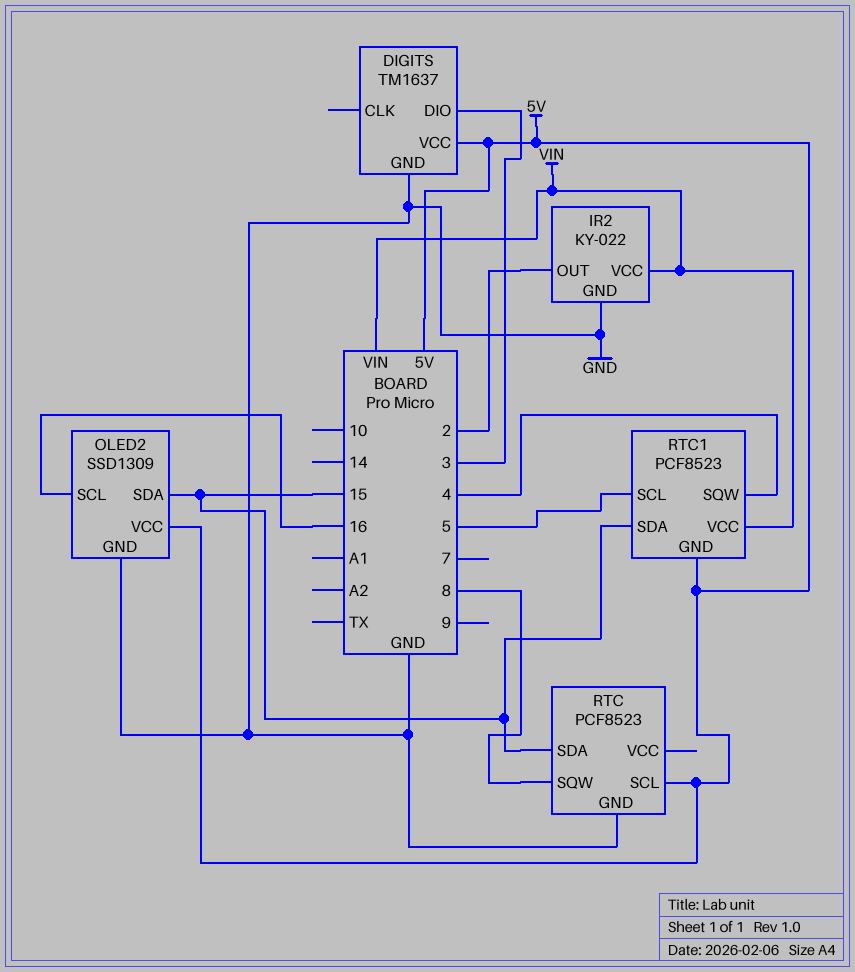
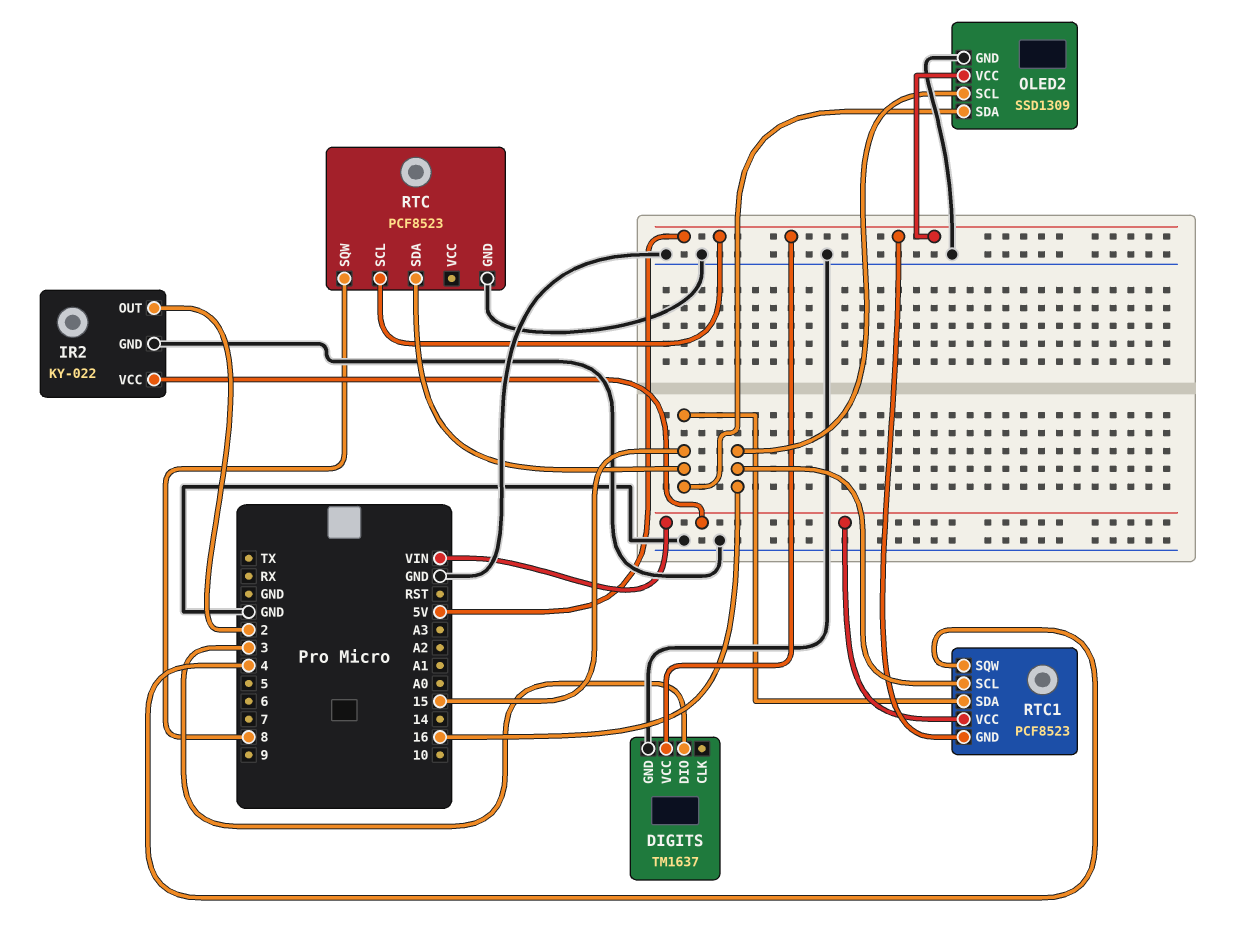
RTC1 pin SCL: 5 -> 16

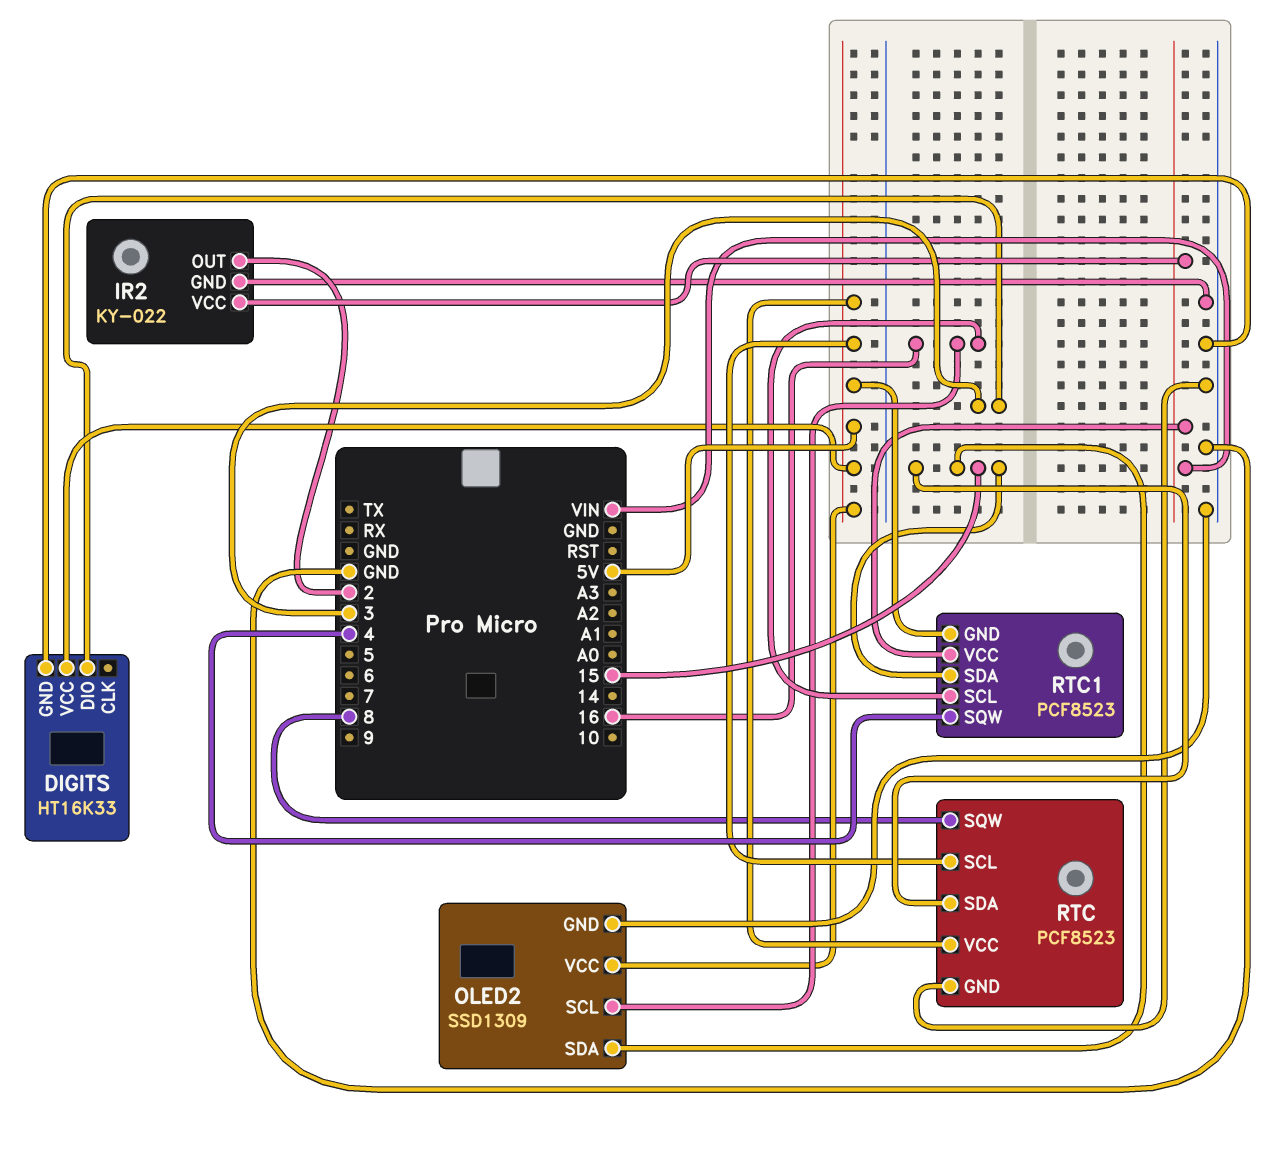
DIGITS: TM1637 -> HT16K33
RTC pin VCC: none -> 5V

